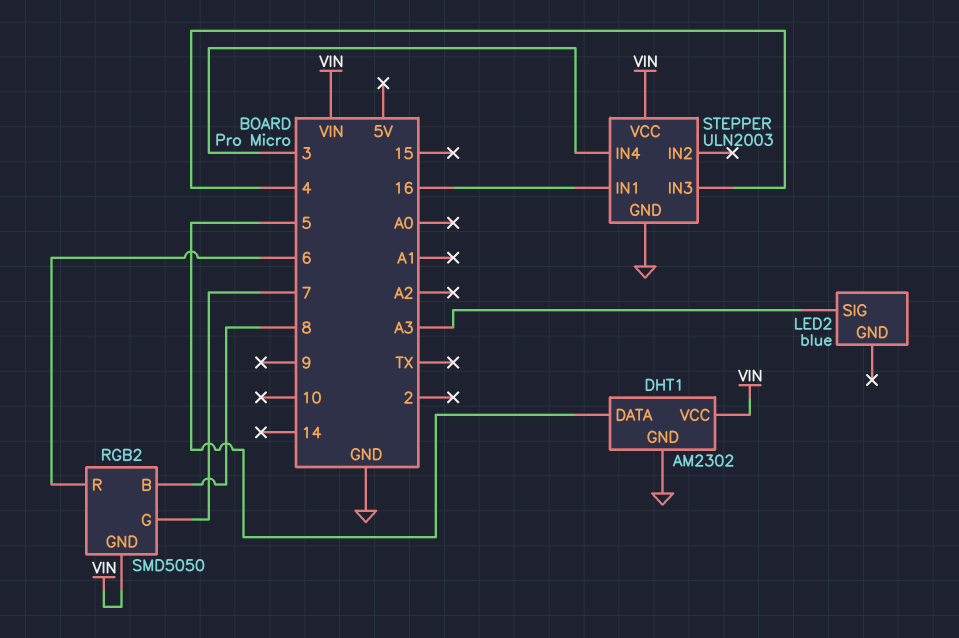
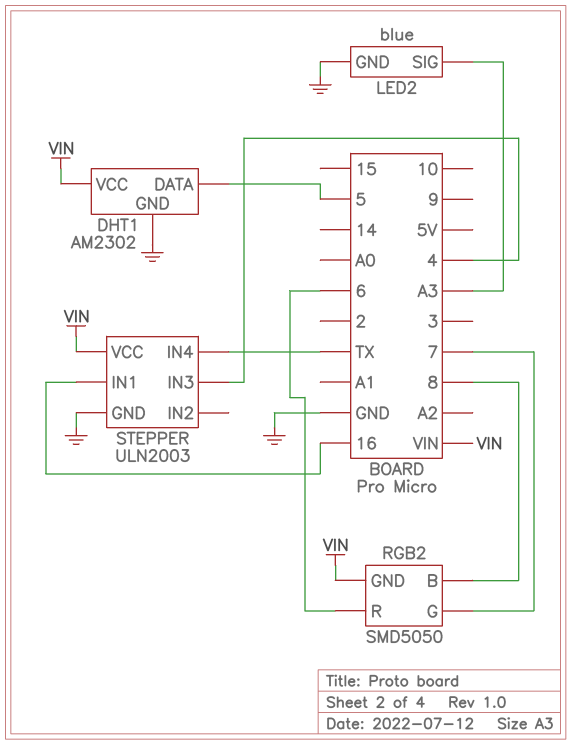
LED2 pin GND: none -> GND
STEPPER pin IN4: 3 -> TX

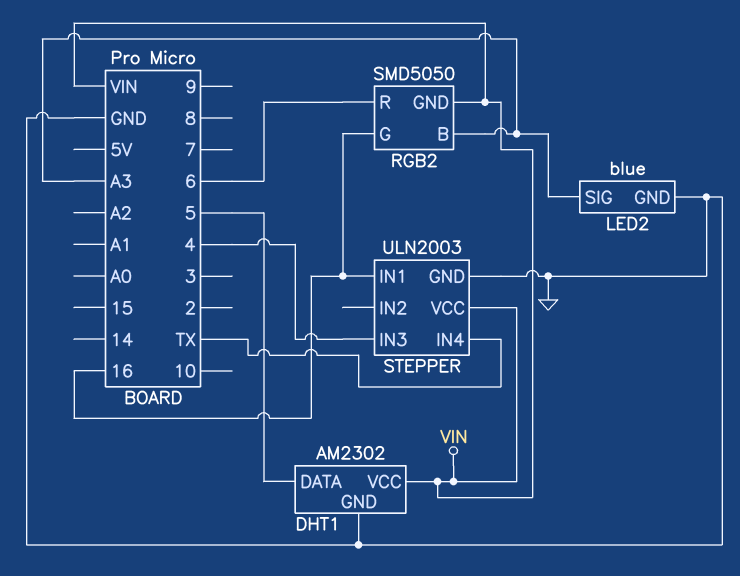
RGB2 pin B: 8 -> A3
RGB2 pin G: 7 -> 16

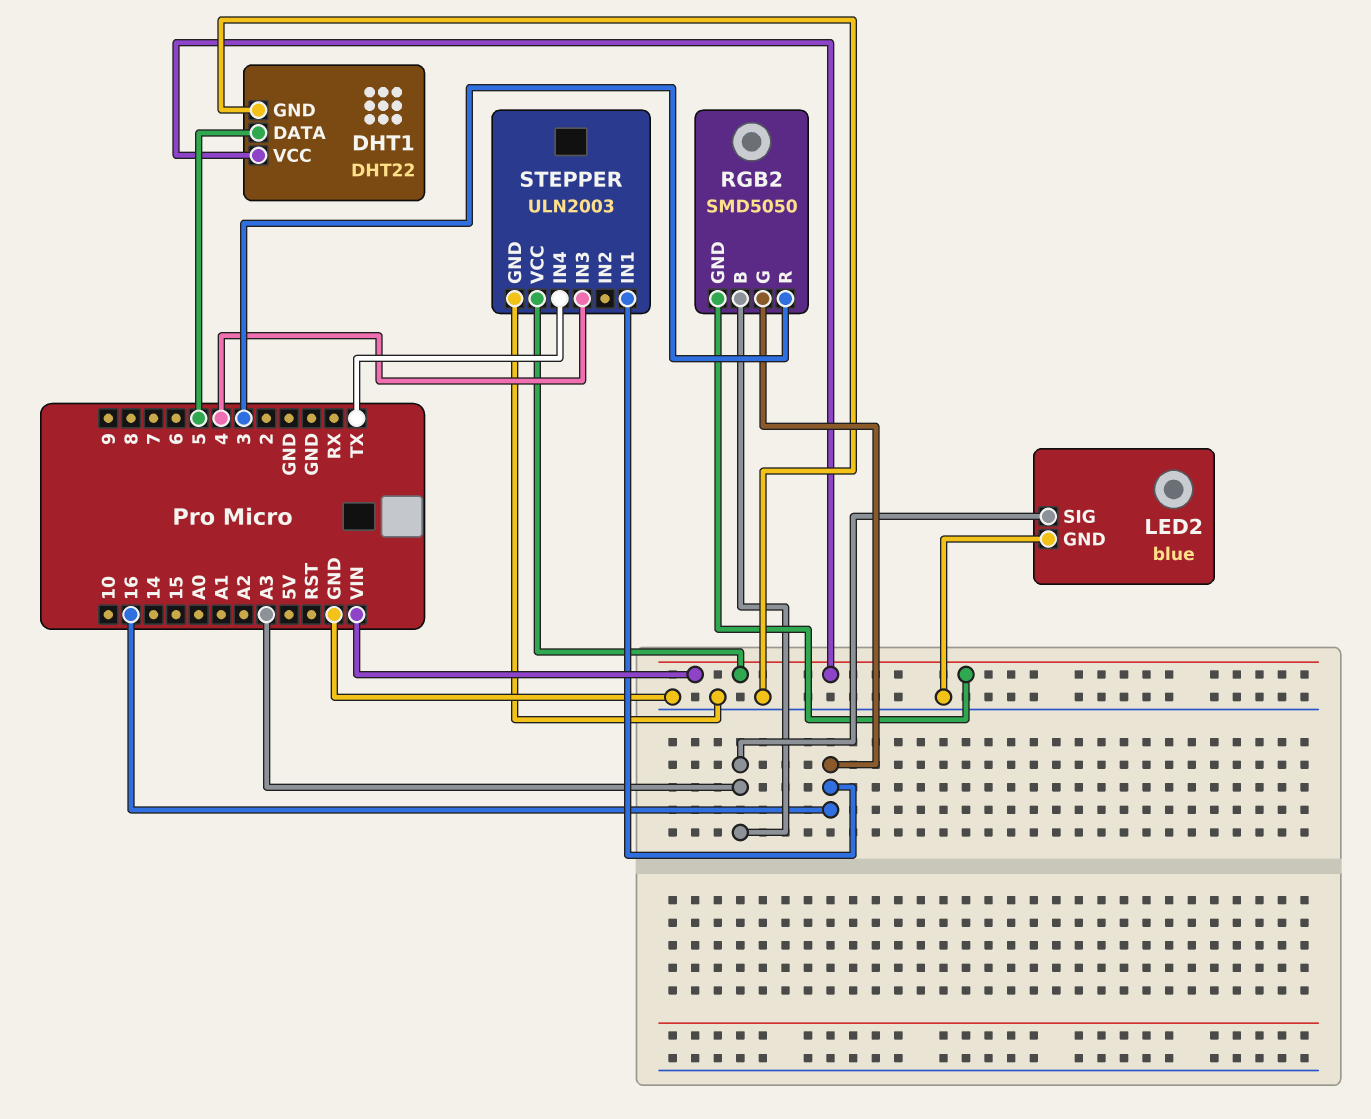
DHT1: AM2302 -> DHT22
RGB2 pin R: 6 -> 3

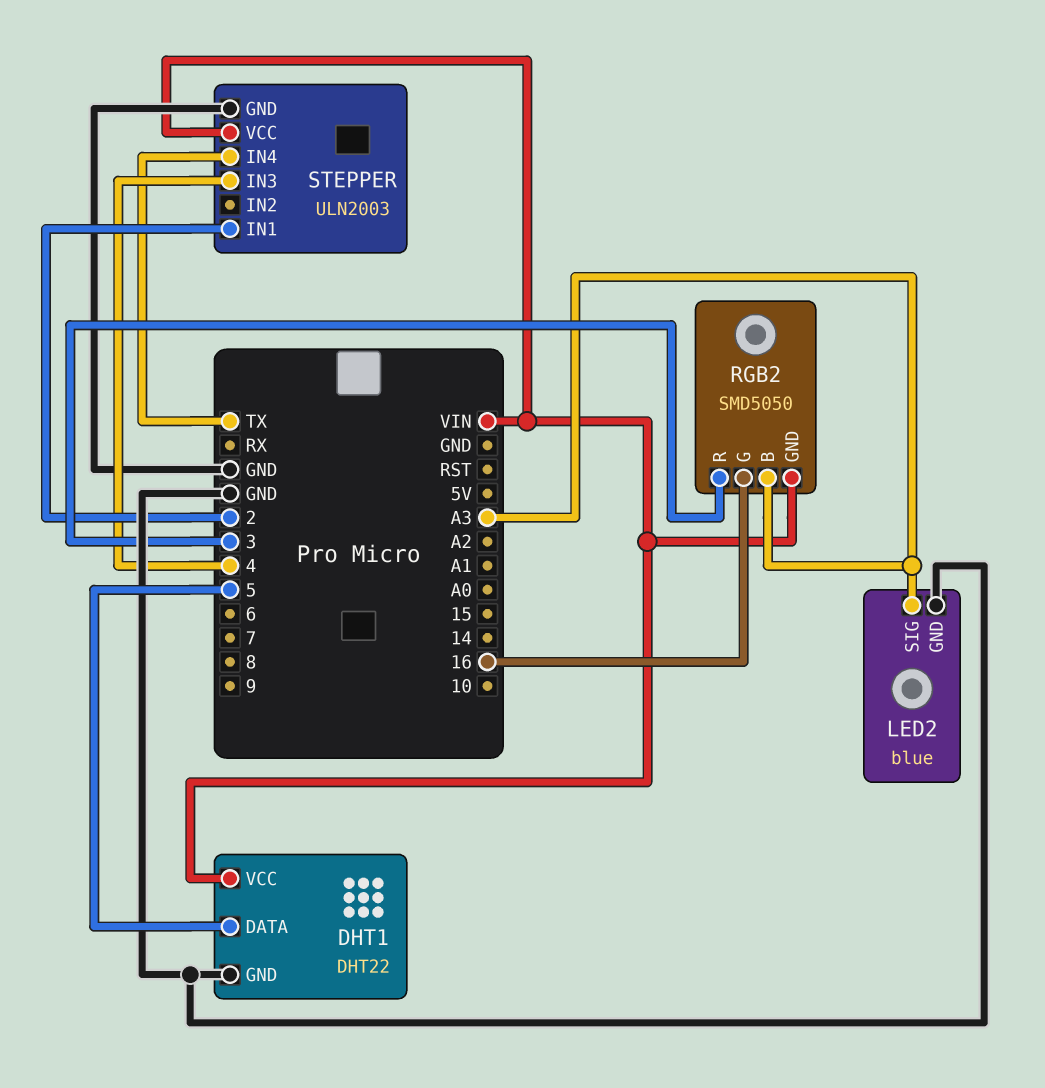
STEPPER pin IN1: 16 -> 2

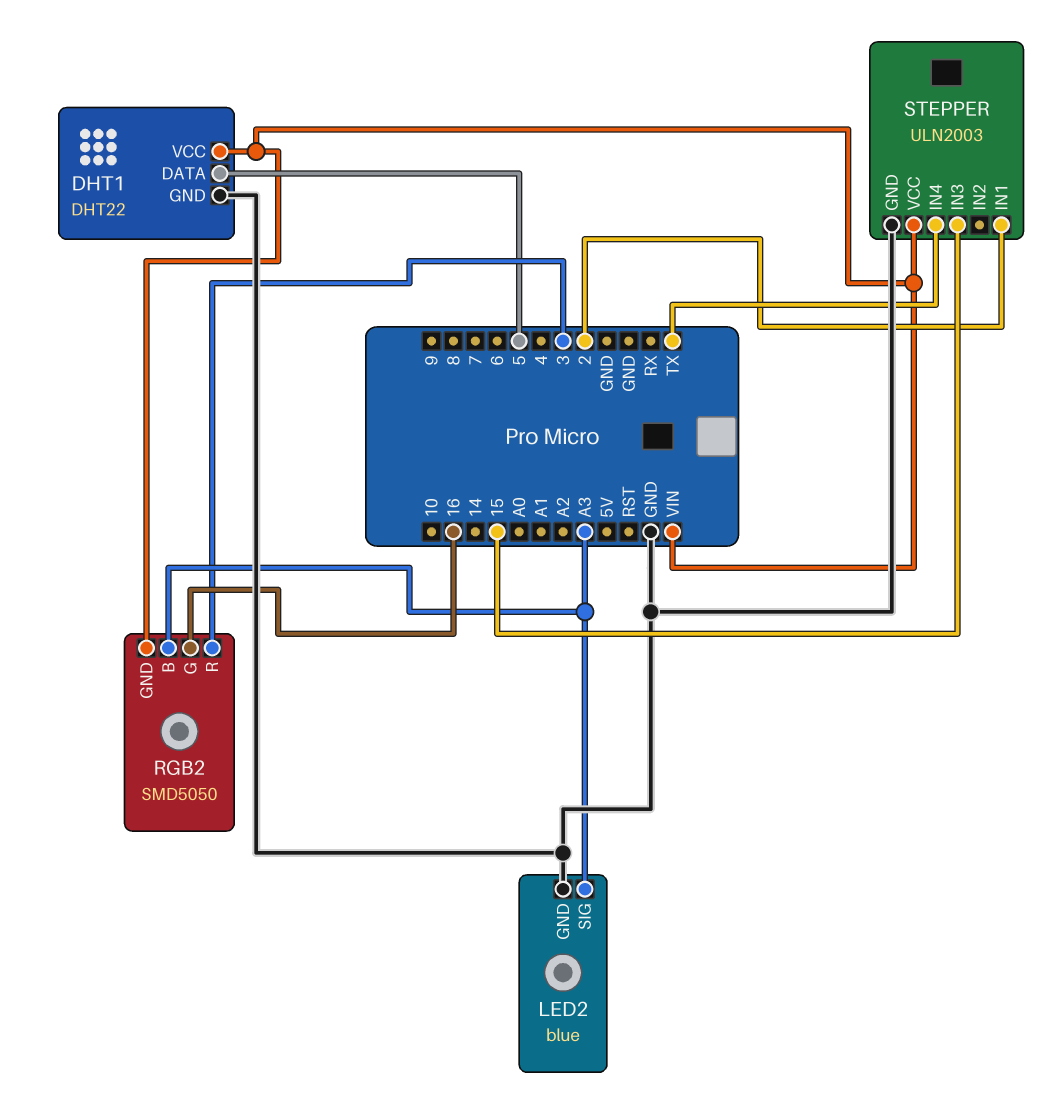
STEPPER pin IN3: 4 -> 15

